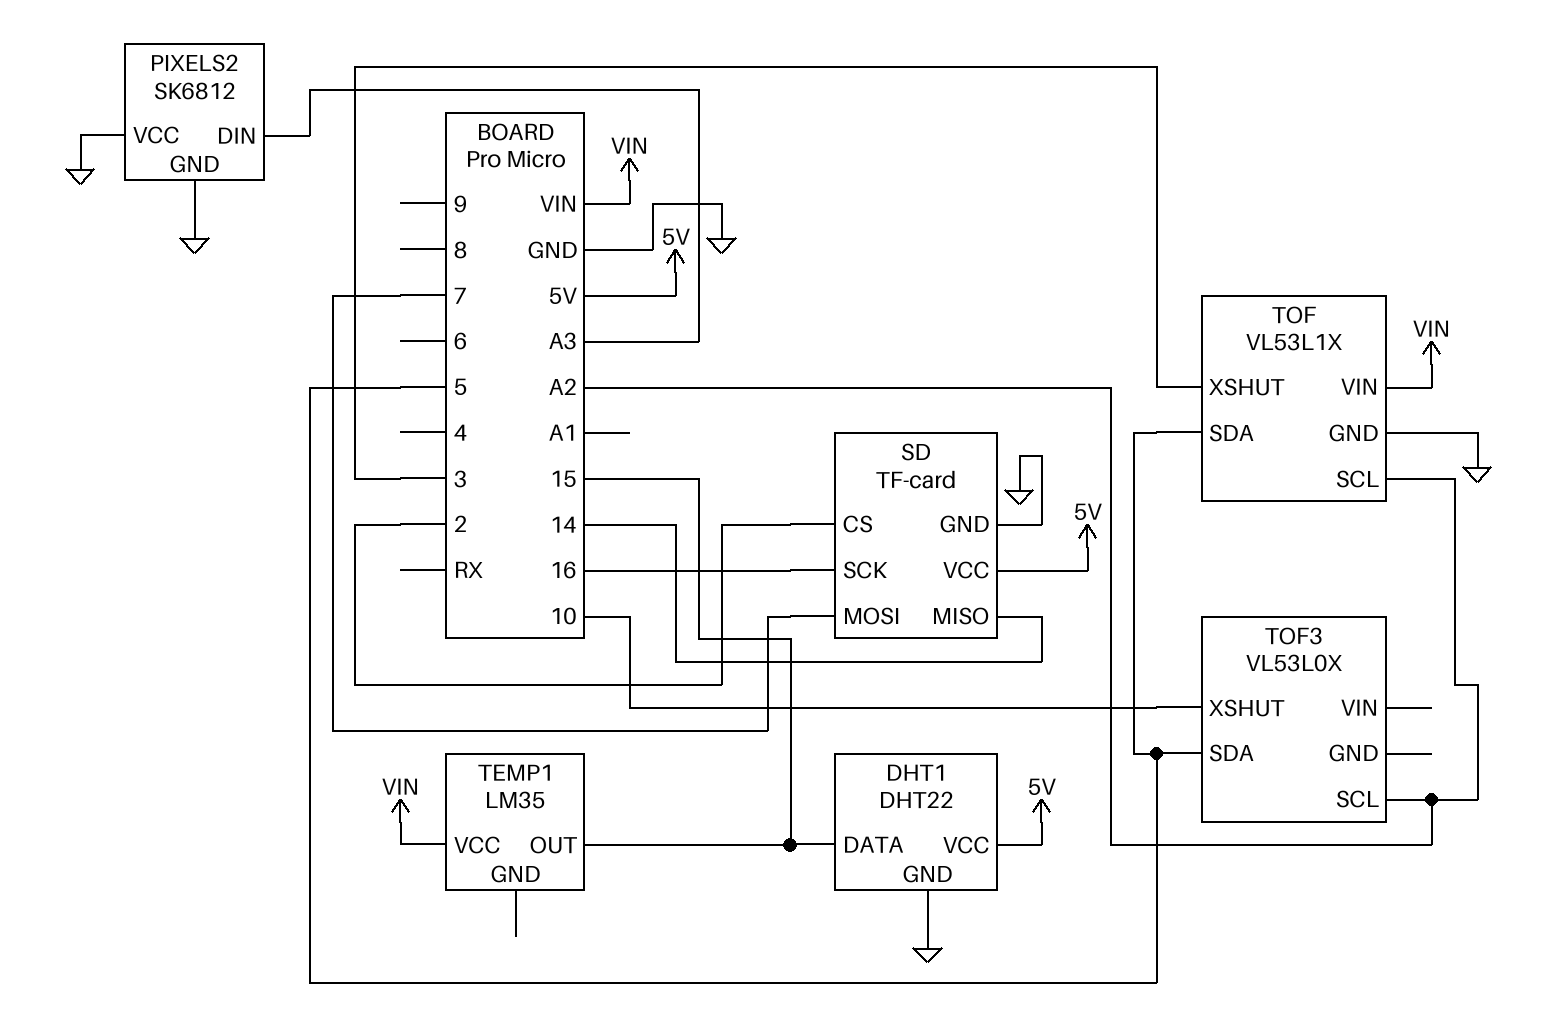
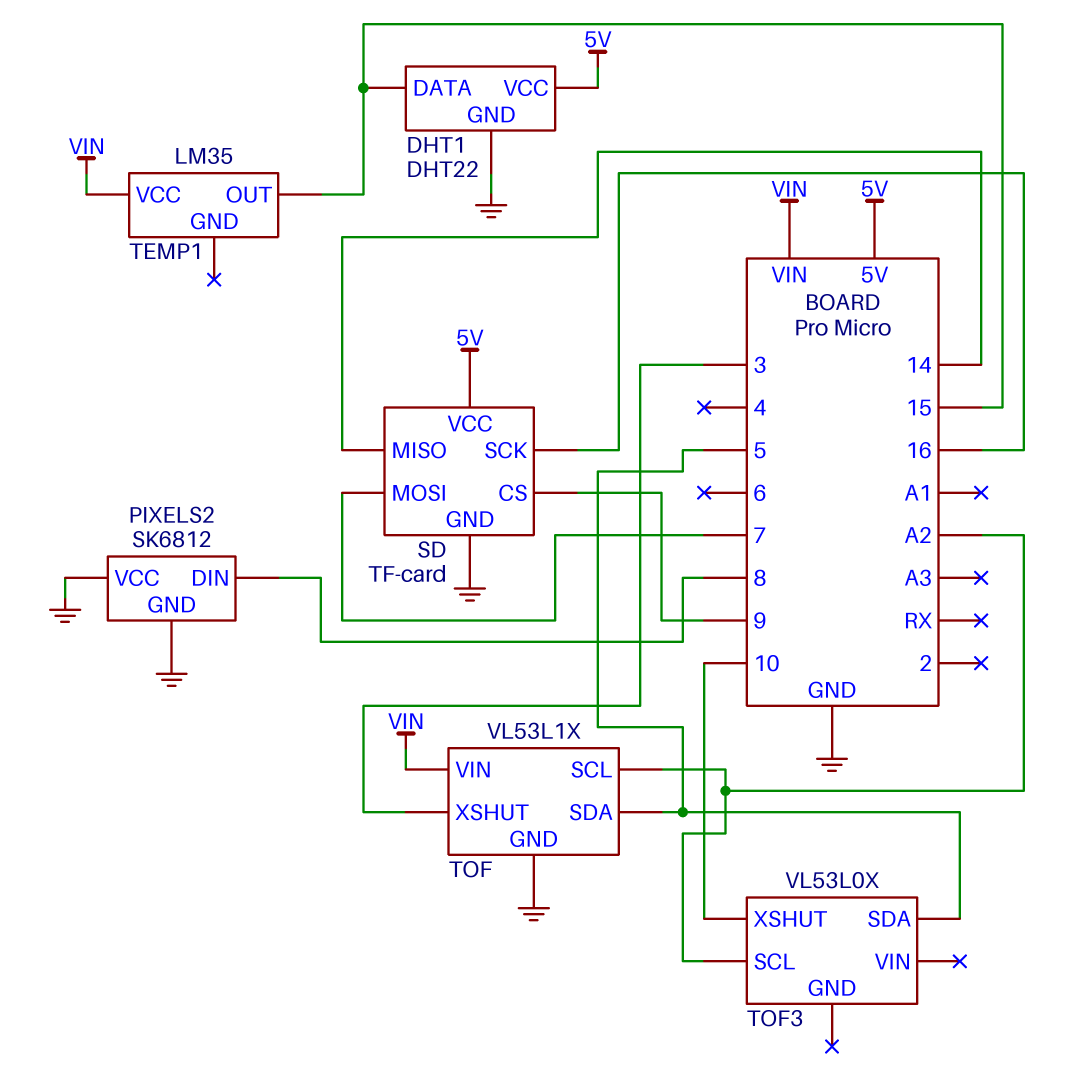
PIXELS2 pin DIN: A3 -> 8
SD pin CS: 2 -> 9

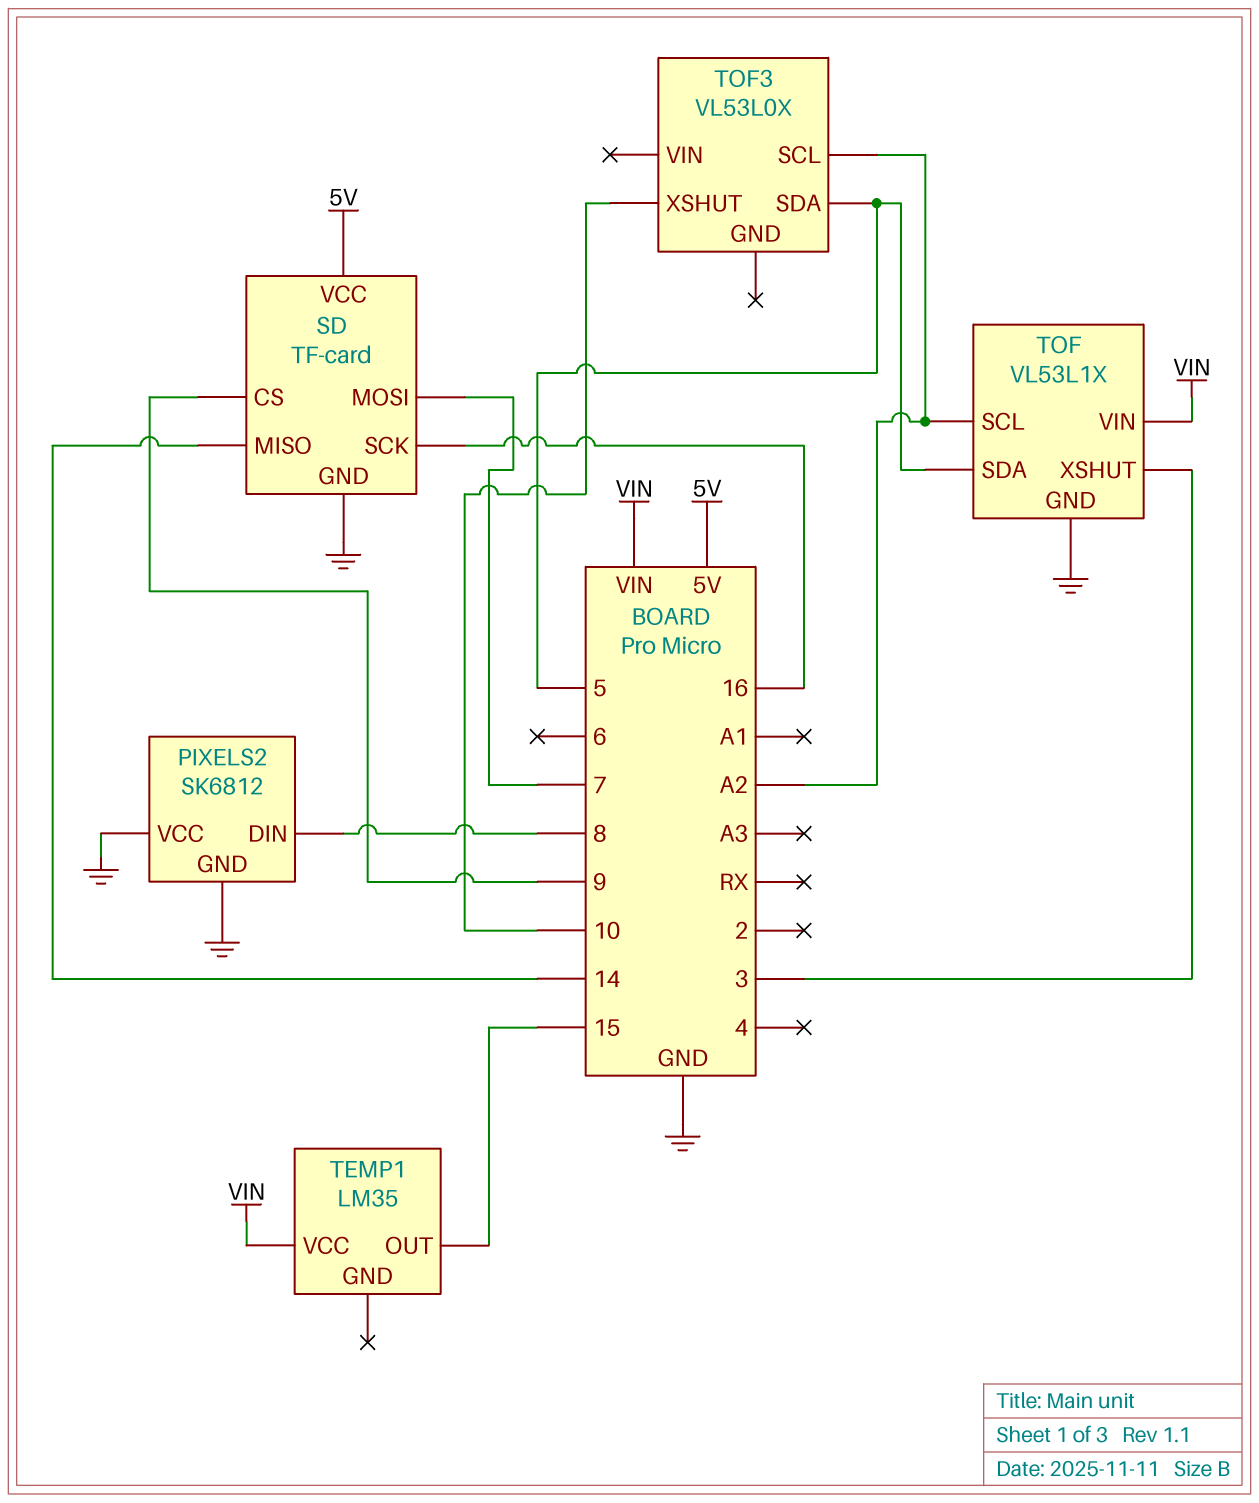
DHT1: DHT22 -> none
DHT1 pin DATA: 15 -> none
DHT1 pin GND: GND -> none
DHT1 pin VCC: 5V -> none

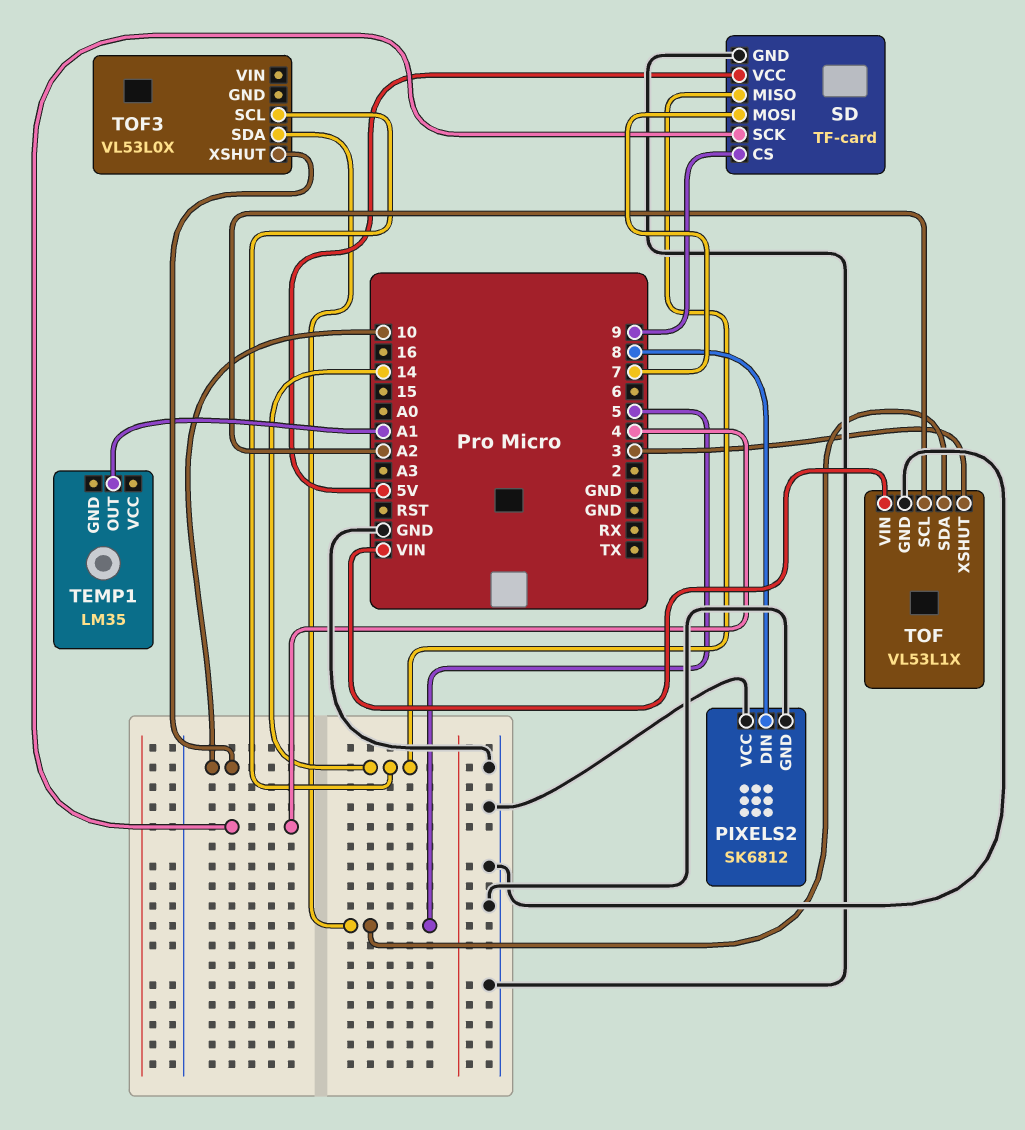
SD pin SCK: 16 -> 4
TEMP1 pin OUT: 15 -> A1
TEMP1 pin VCC: VIN -> none
TOF3 pin SCL: A2 -> 14

